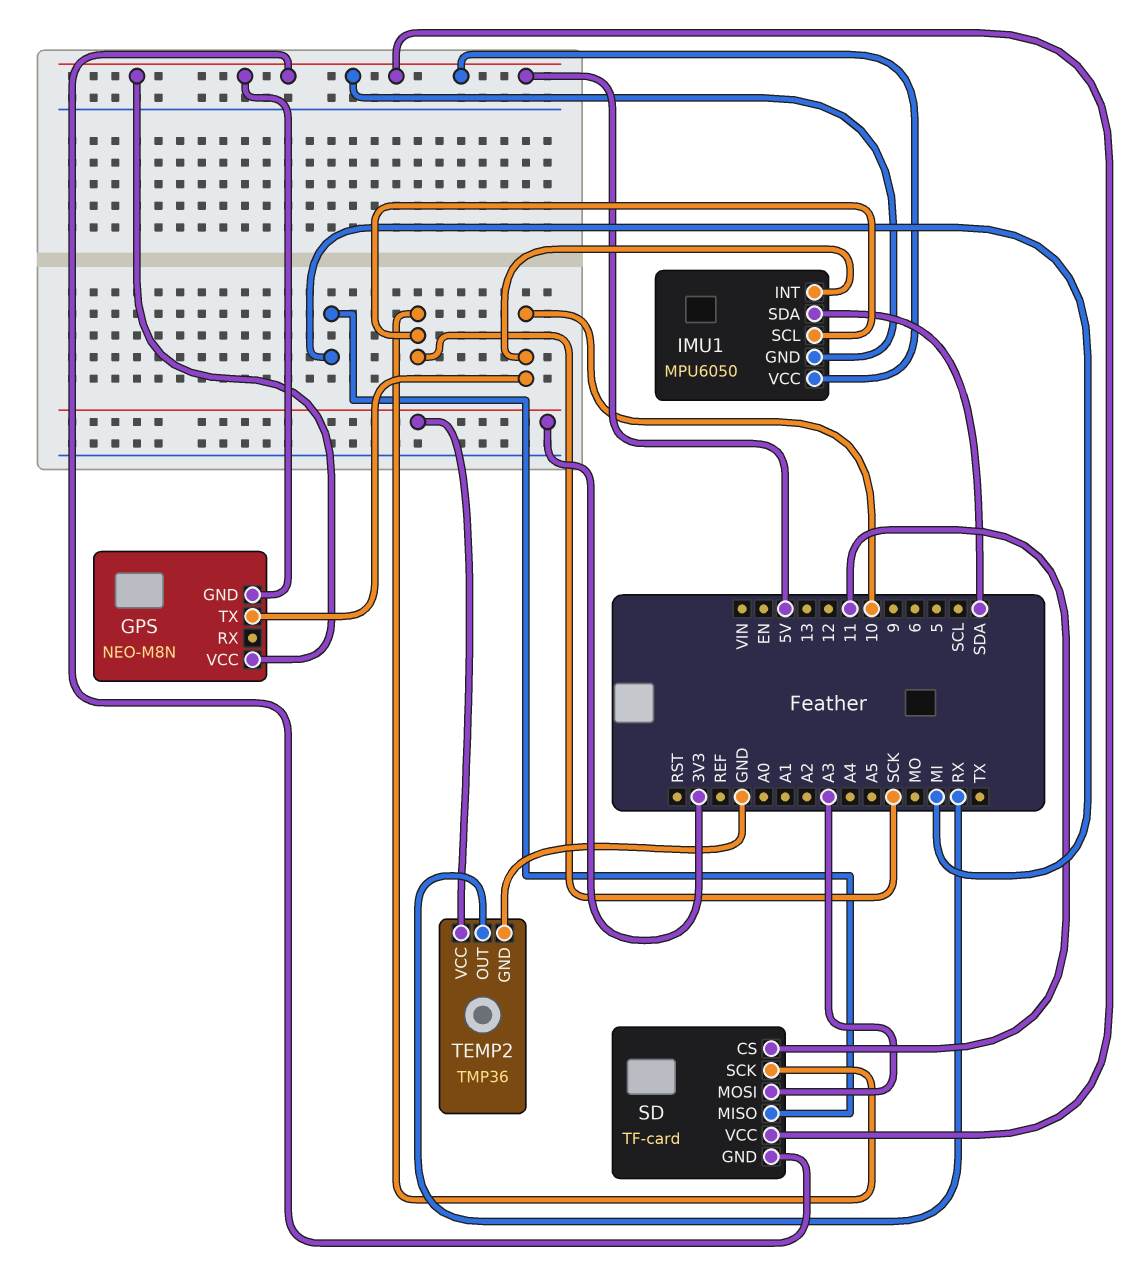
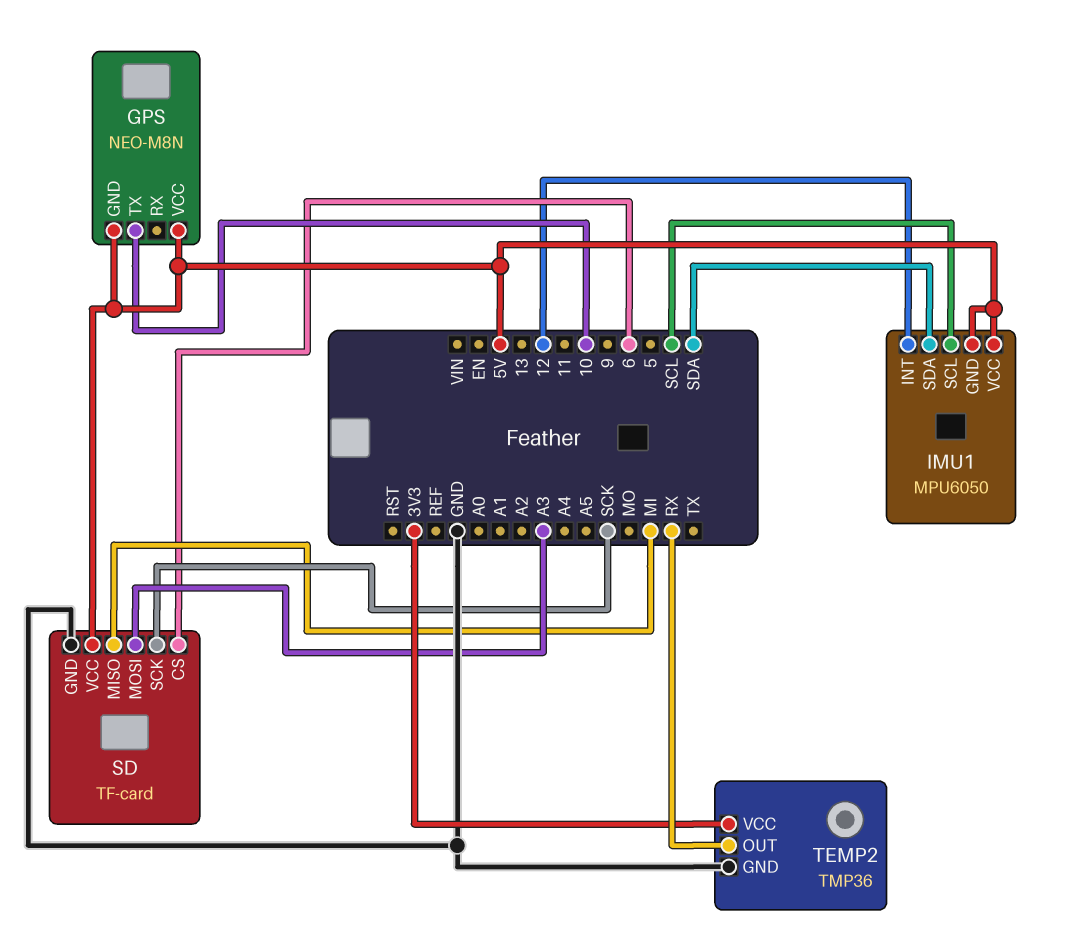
IMU1 pin INT: 10 -> 12
IMU1 pin SCL: SCK -> SCL
SD pin CS: 11 -> 6
SD pin GND: 5V -> GND

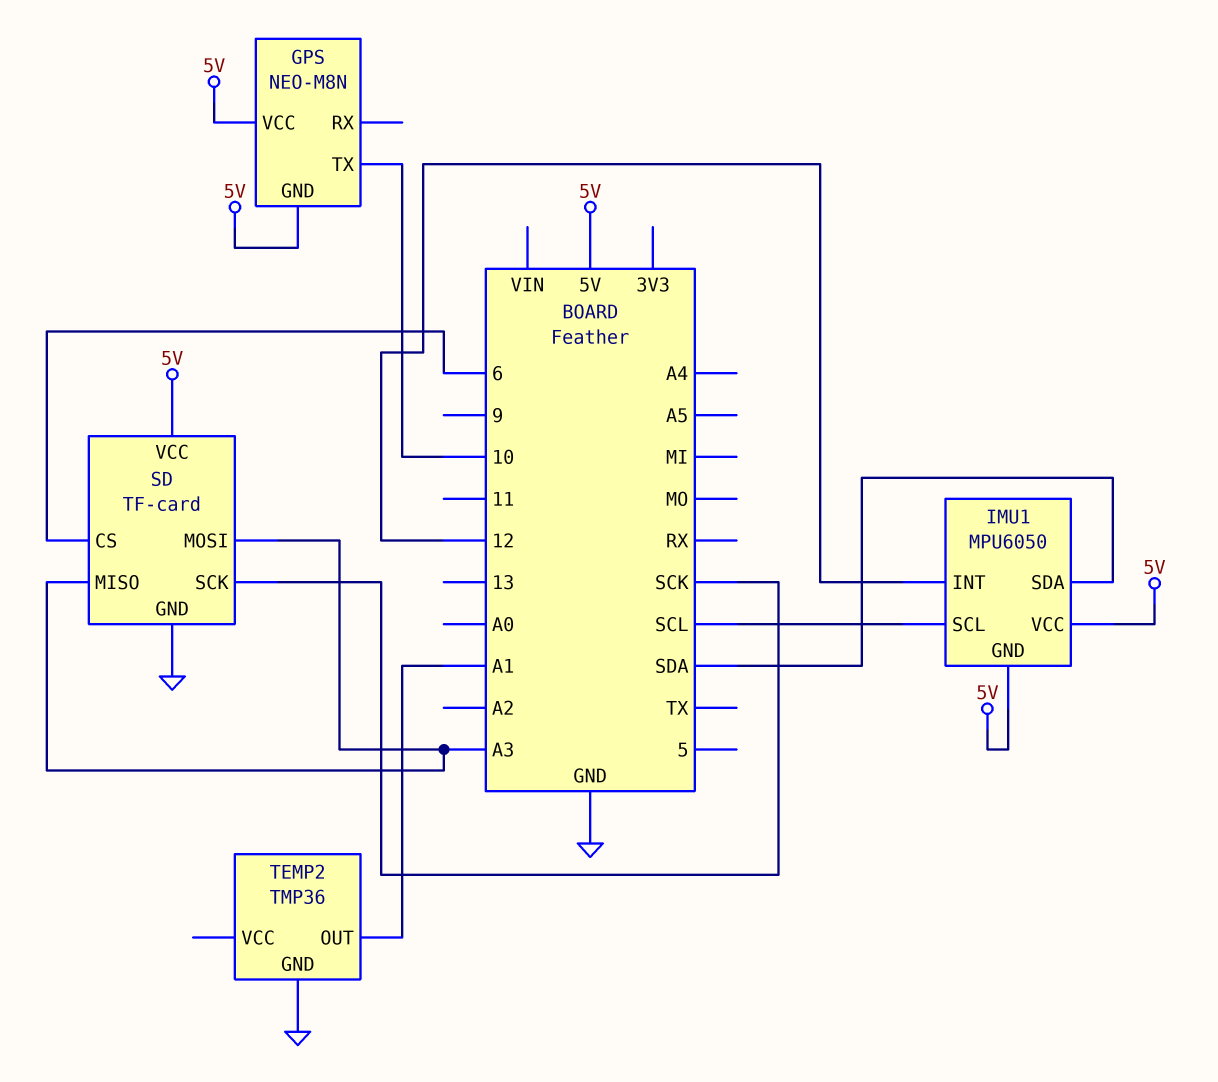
SD pin MISO: MI -> A3
TEMP2 pin OUT: RX -> A1
TEMP2 pin VCC: 3V3 -> none

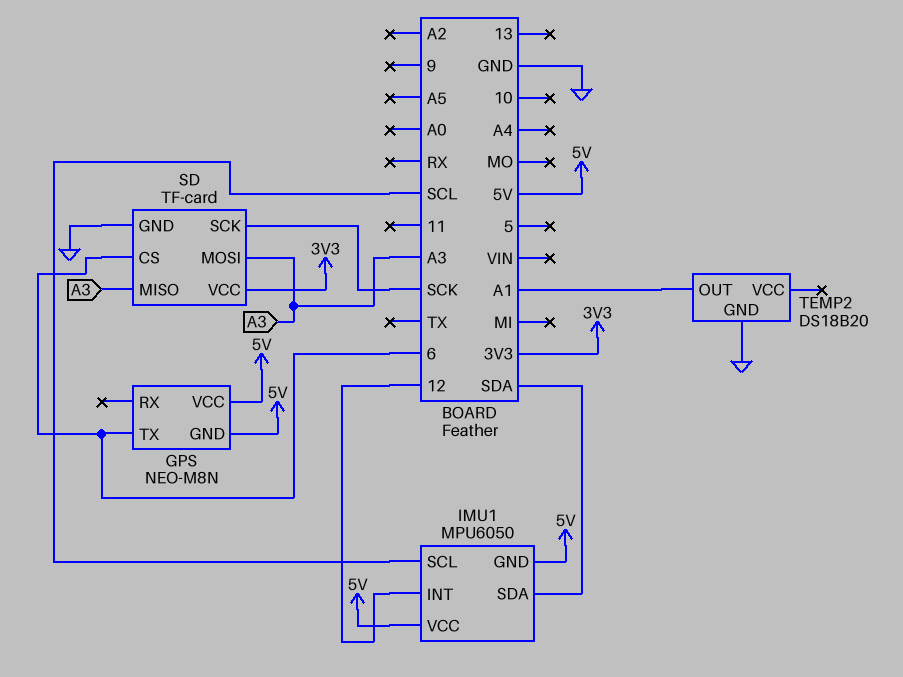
GPS pin TX: 10 -> 6
SD pin VCC: 5V -> 3V3
TEMP2: TMP36 -> DS18B20

